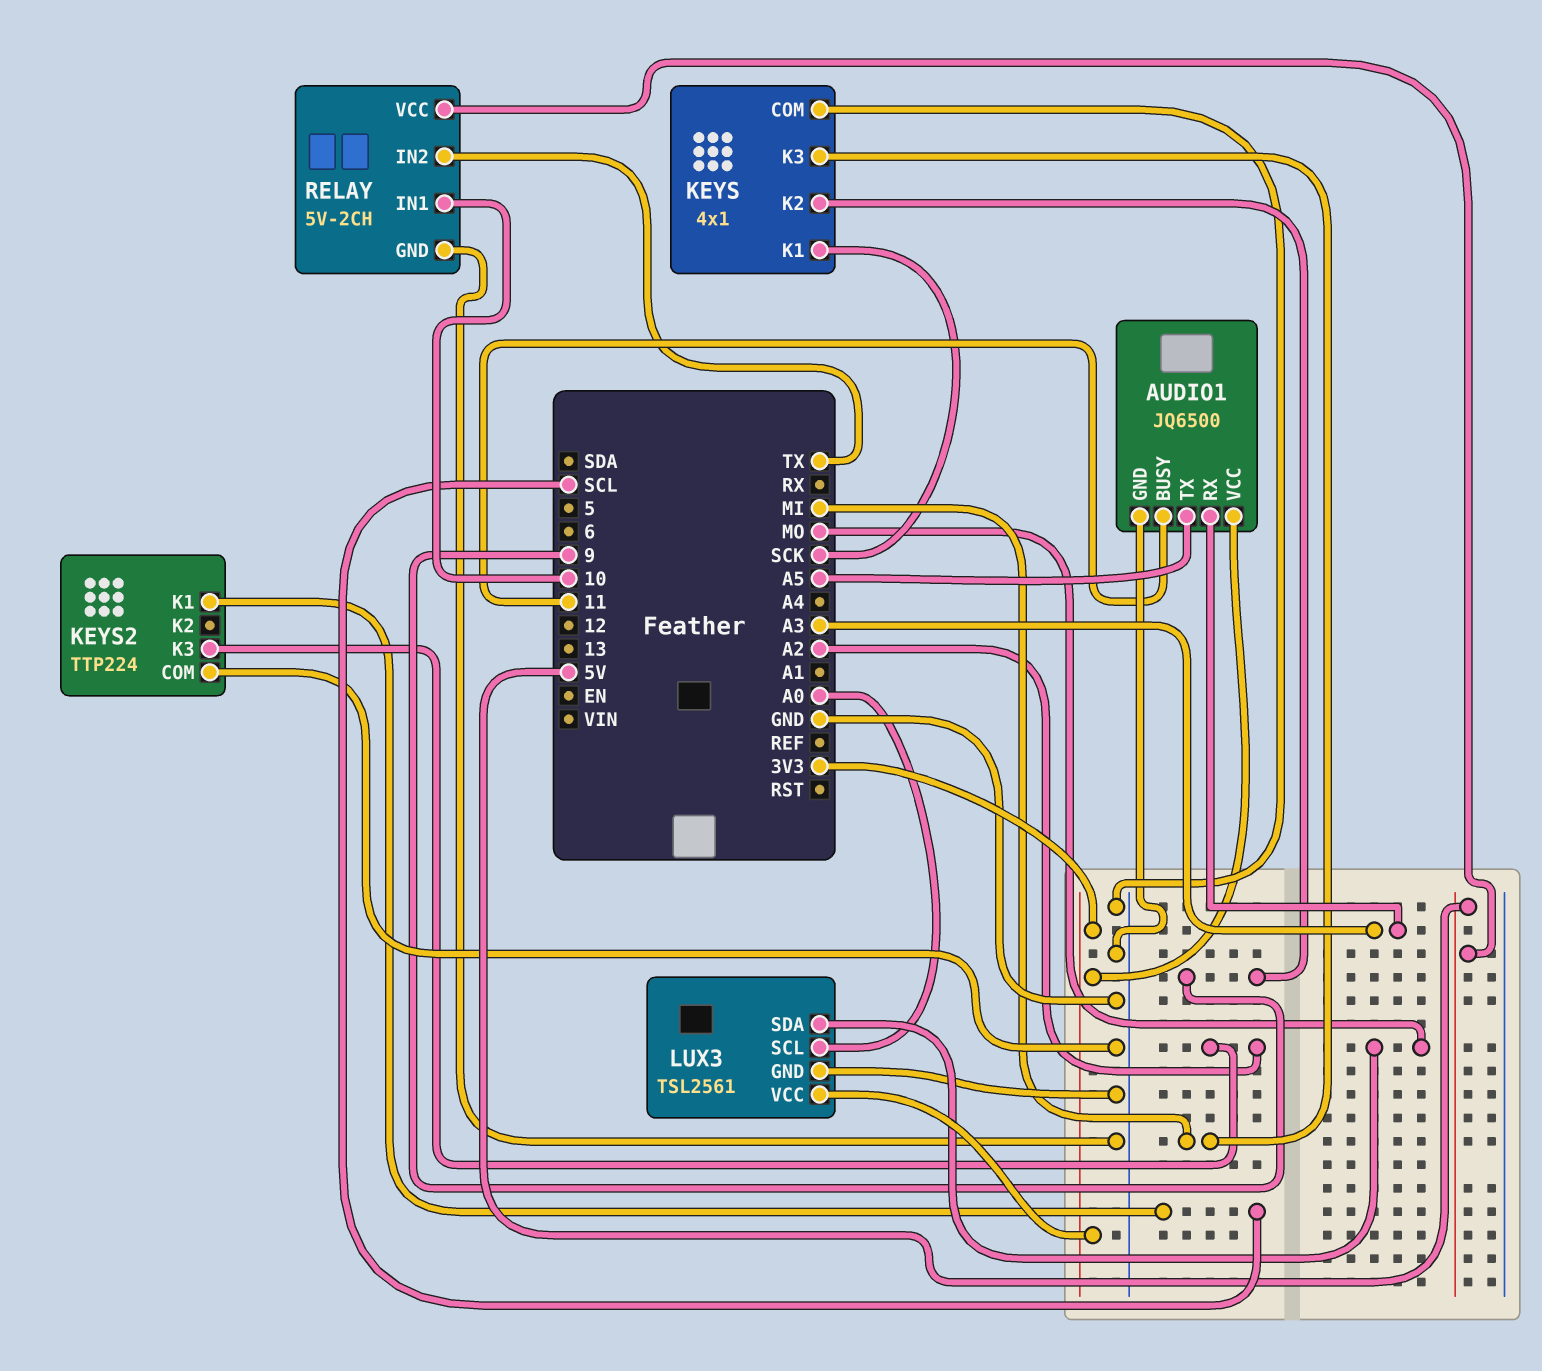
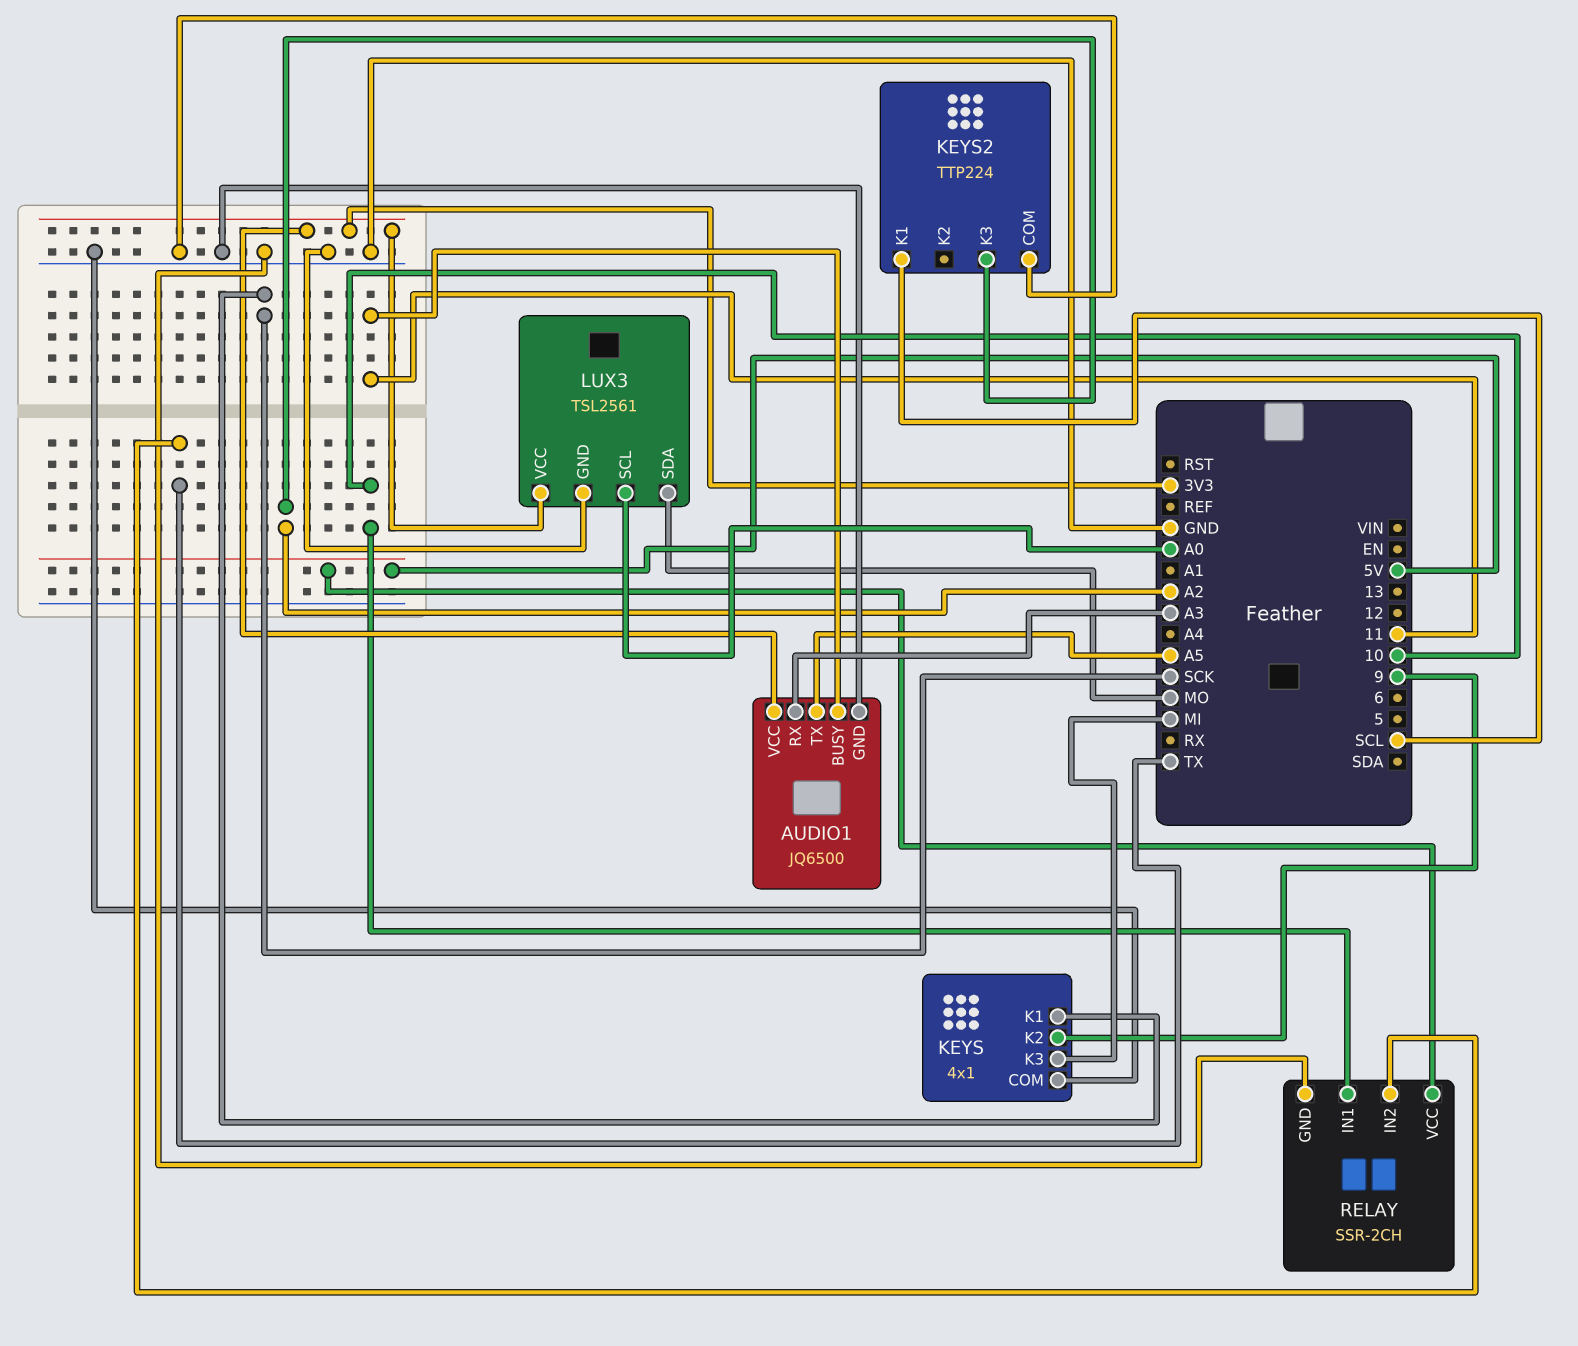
RELAY: 5V-2CH -> SSR-2CH

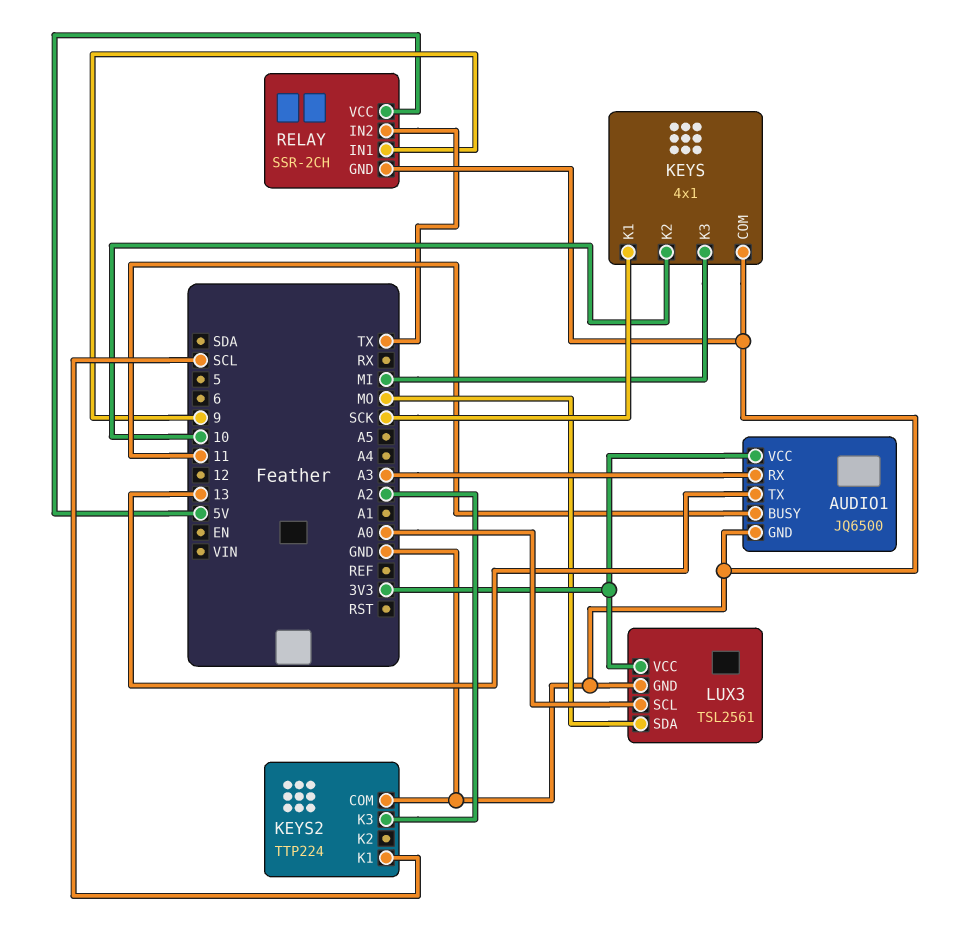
AUDIO1 pin TX: A5 -> 13
KEYS pin K2: 9 -> 10
RELAY pin IN1: 10 -> 9

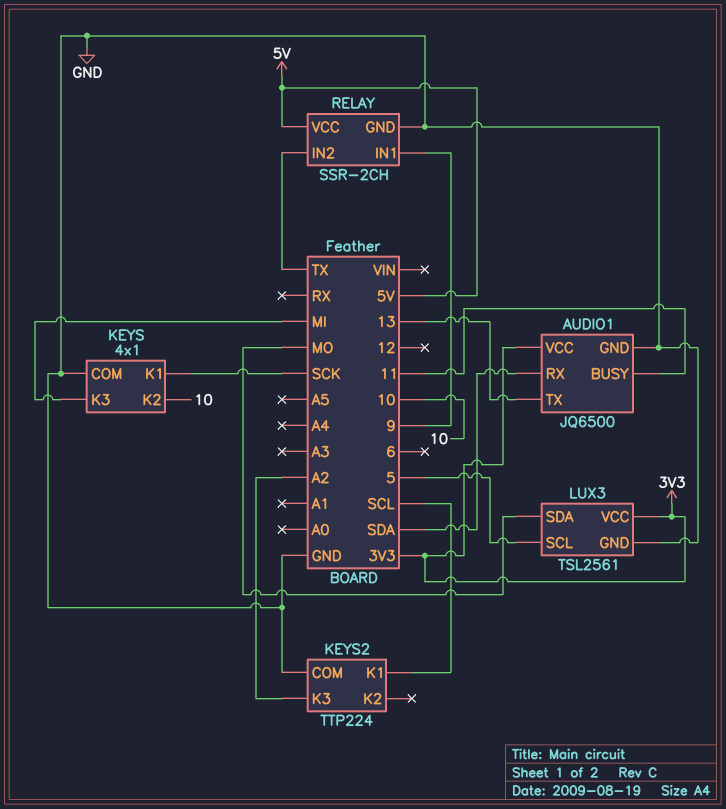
AUDIO1 pin RX: A3 -> SDA
LUX3 pin SCL: A0 -> 5

